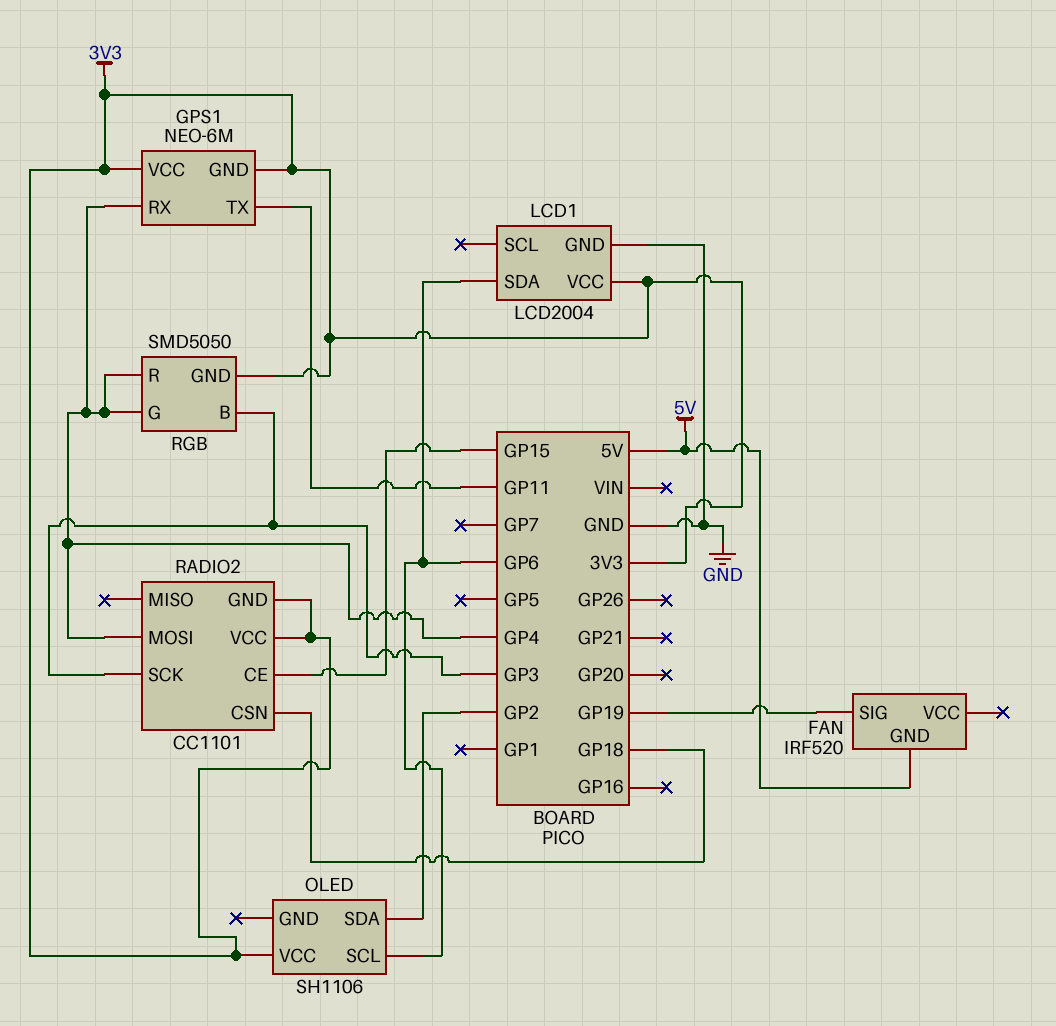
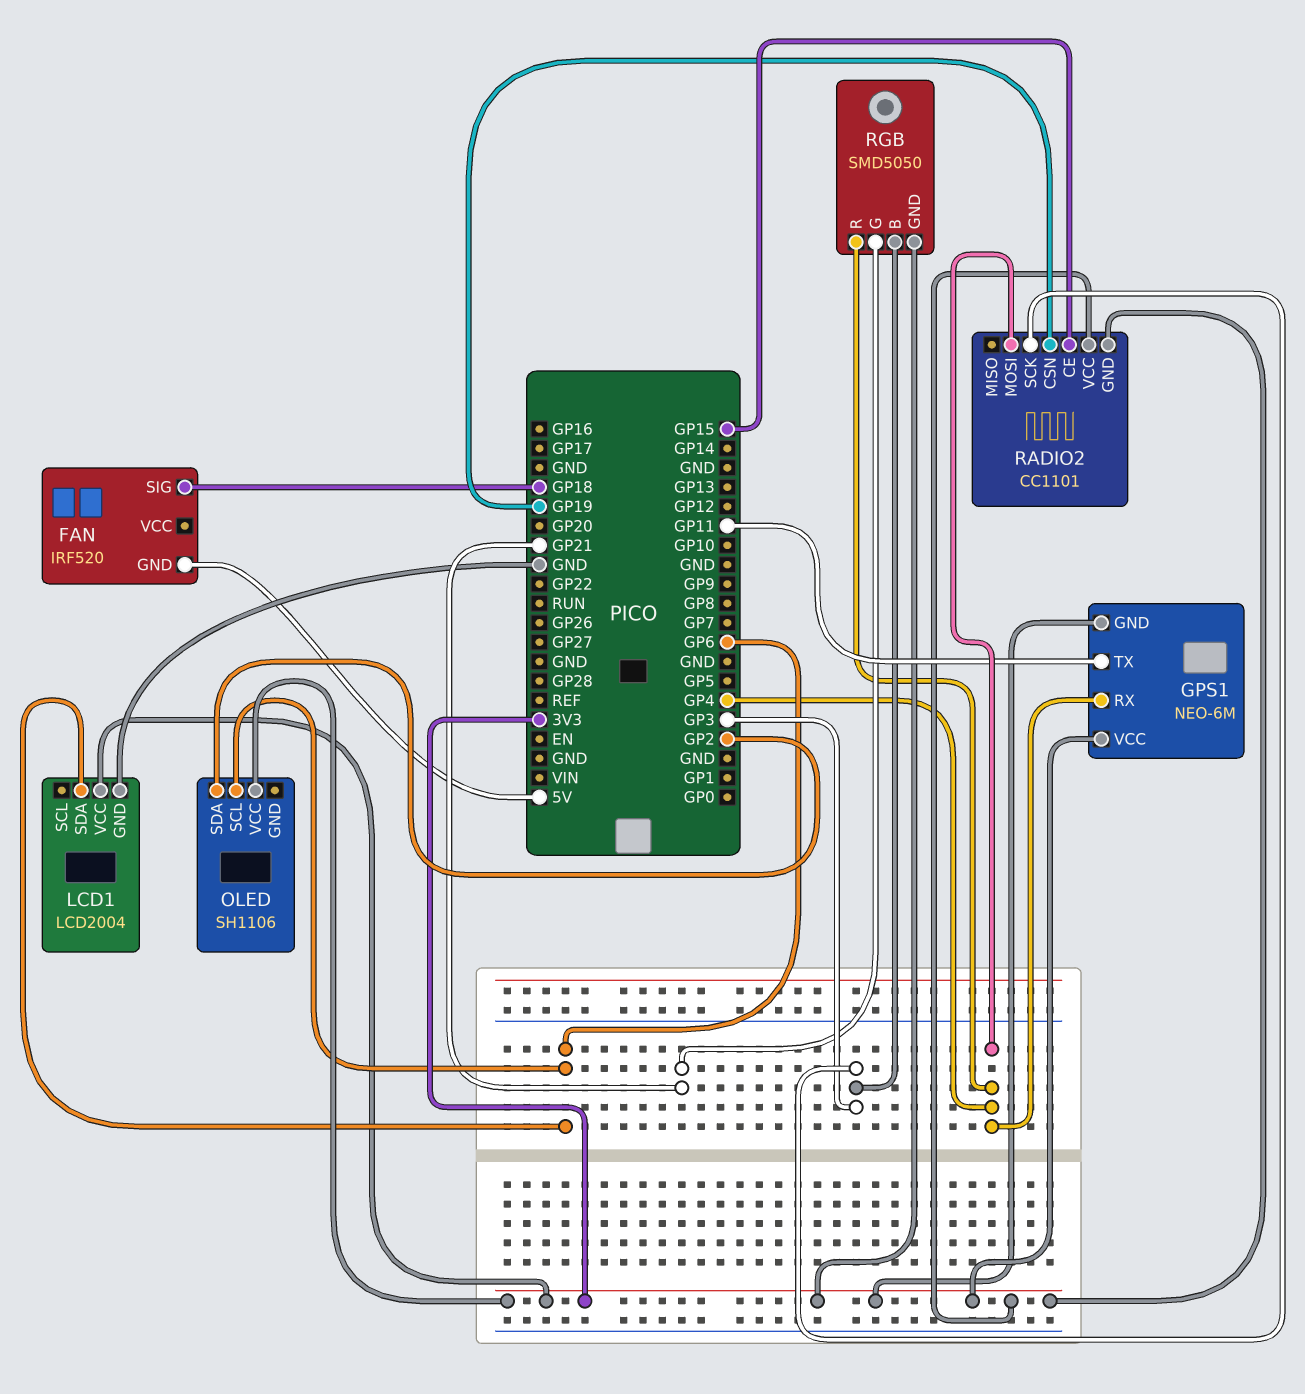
FAN pin SIG: GP19 -> GP18
RADIO2 pin CSN: GP18 -> GP19
RGB pin G: GP4 -> GP21

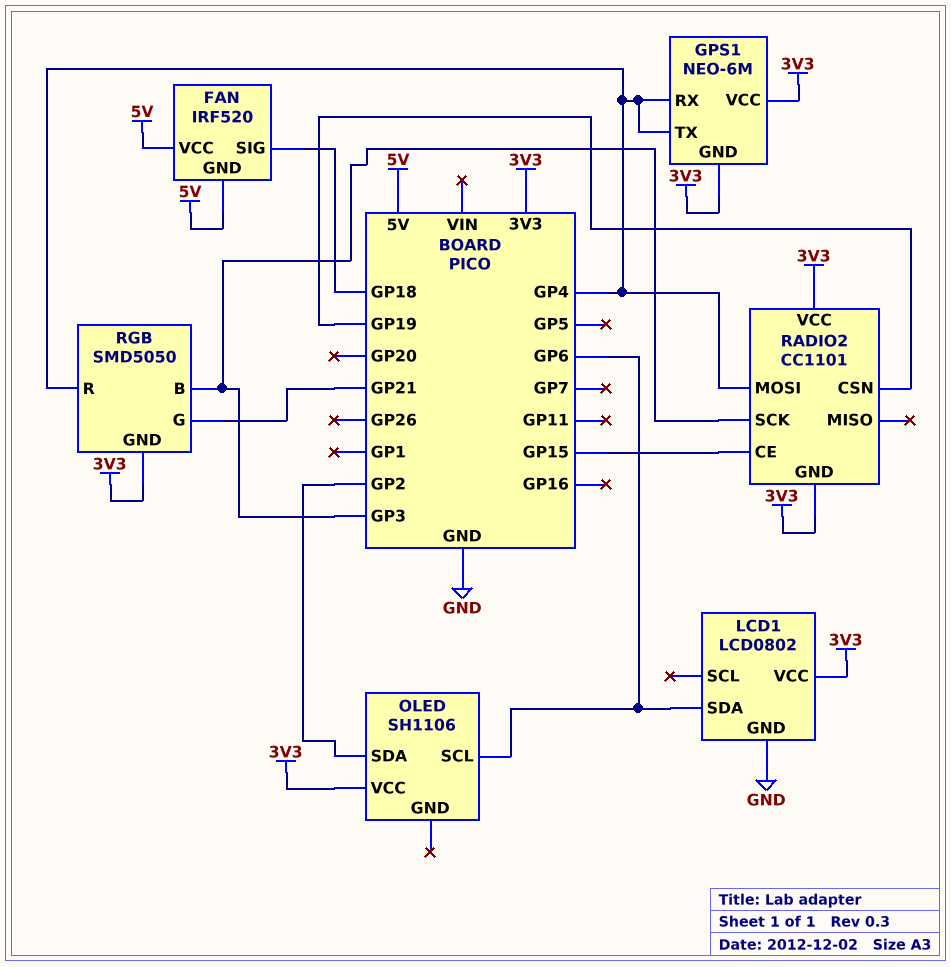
FAN pin VCC: none -> 5V
GPS1 pin TX: GP11 -> GP4
LCD1: LCD2004 -> LCD0802

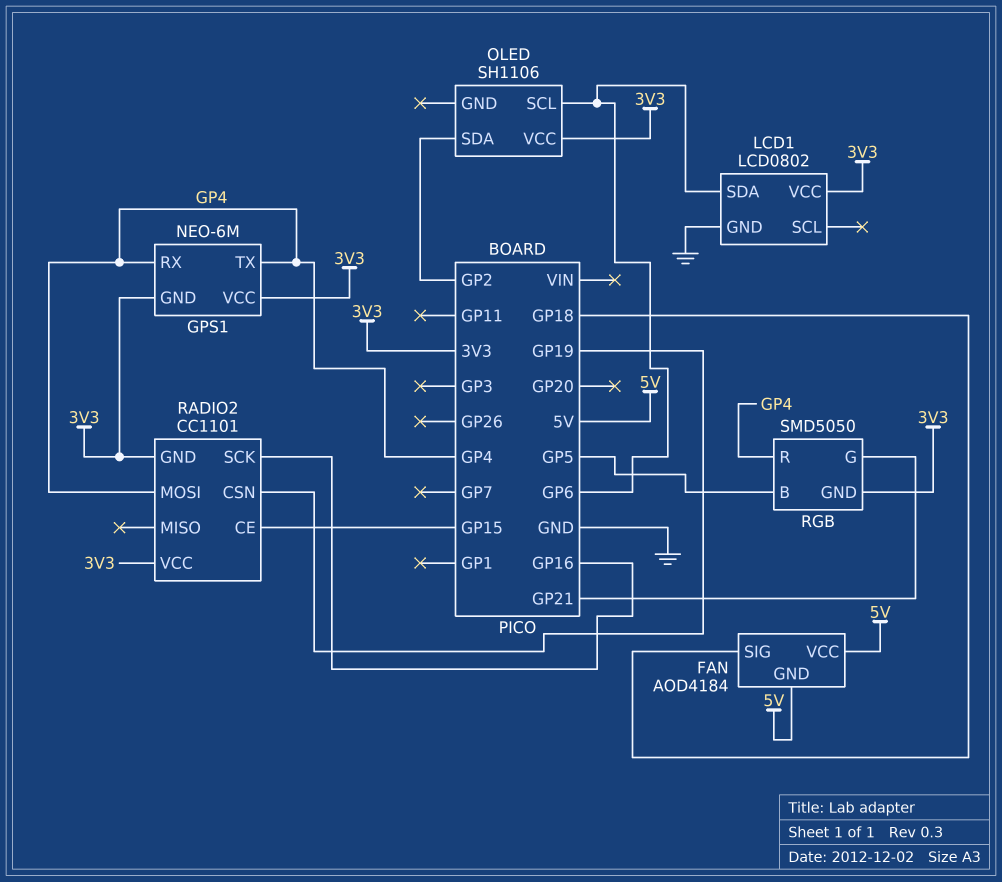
FAN: IRF520 -> AOD4184
RADIO2 pin SCK: GP3 -> GP16
RGB pin B: GP3 -> GP5

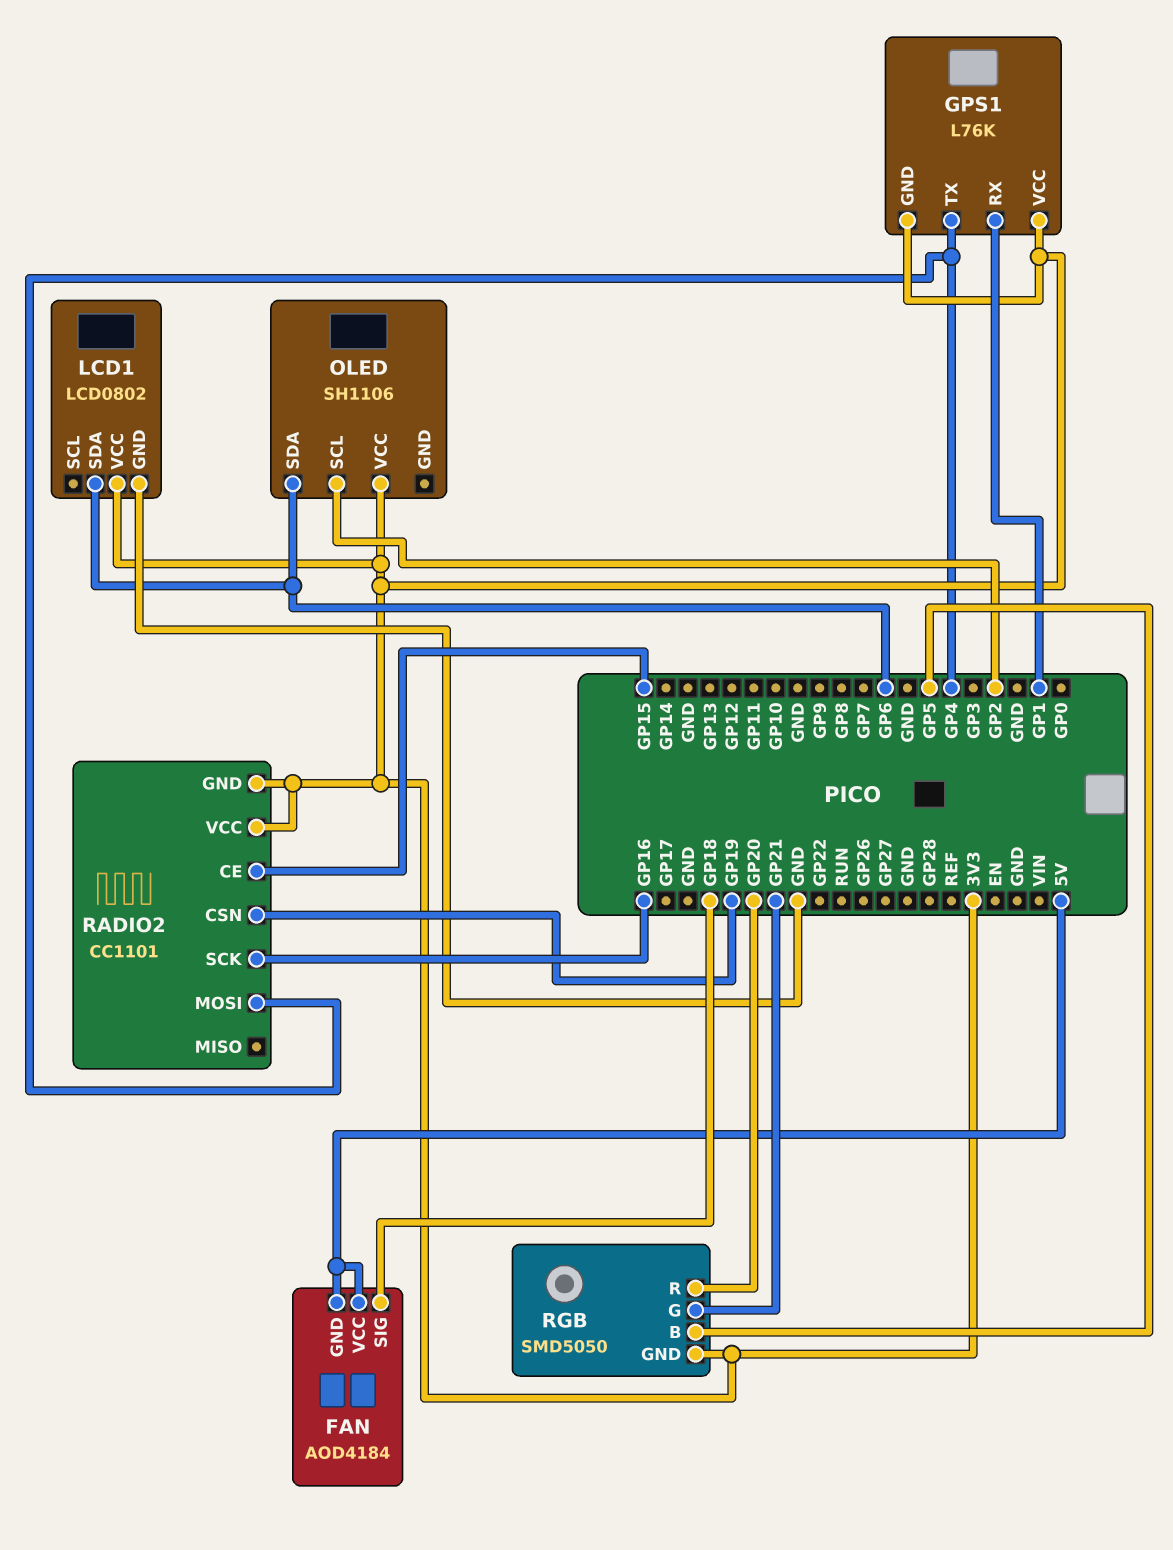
GPS1: NEO-6M -> L76K
GPS1 pin RX: GP4 -> GP1
OLED pin SCL: GP6 -> GP2
OLED pin SDA: GP2 -> GP6
RGB pin R: GP4 -> GP20

